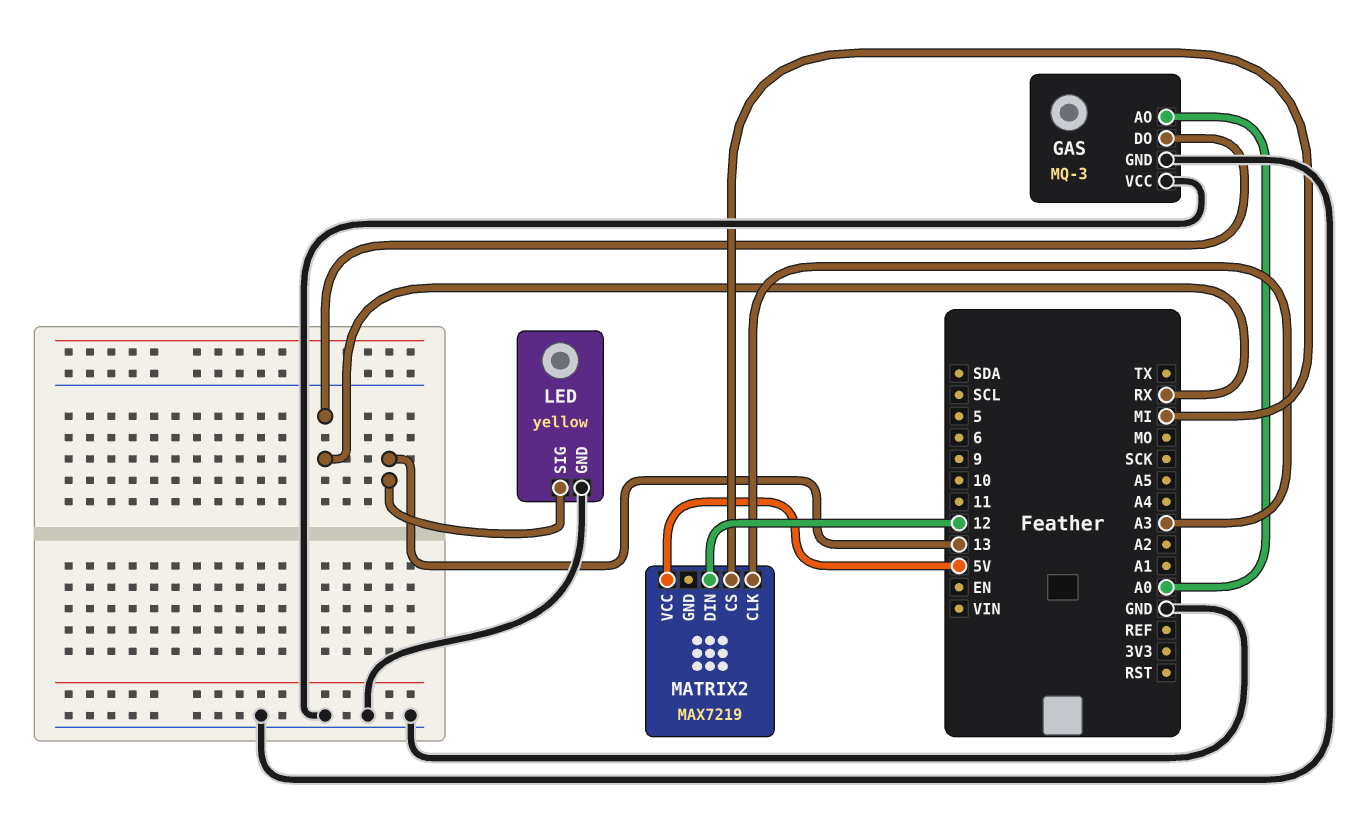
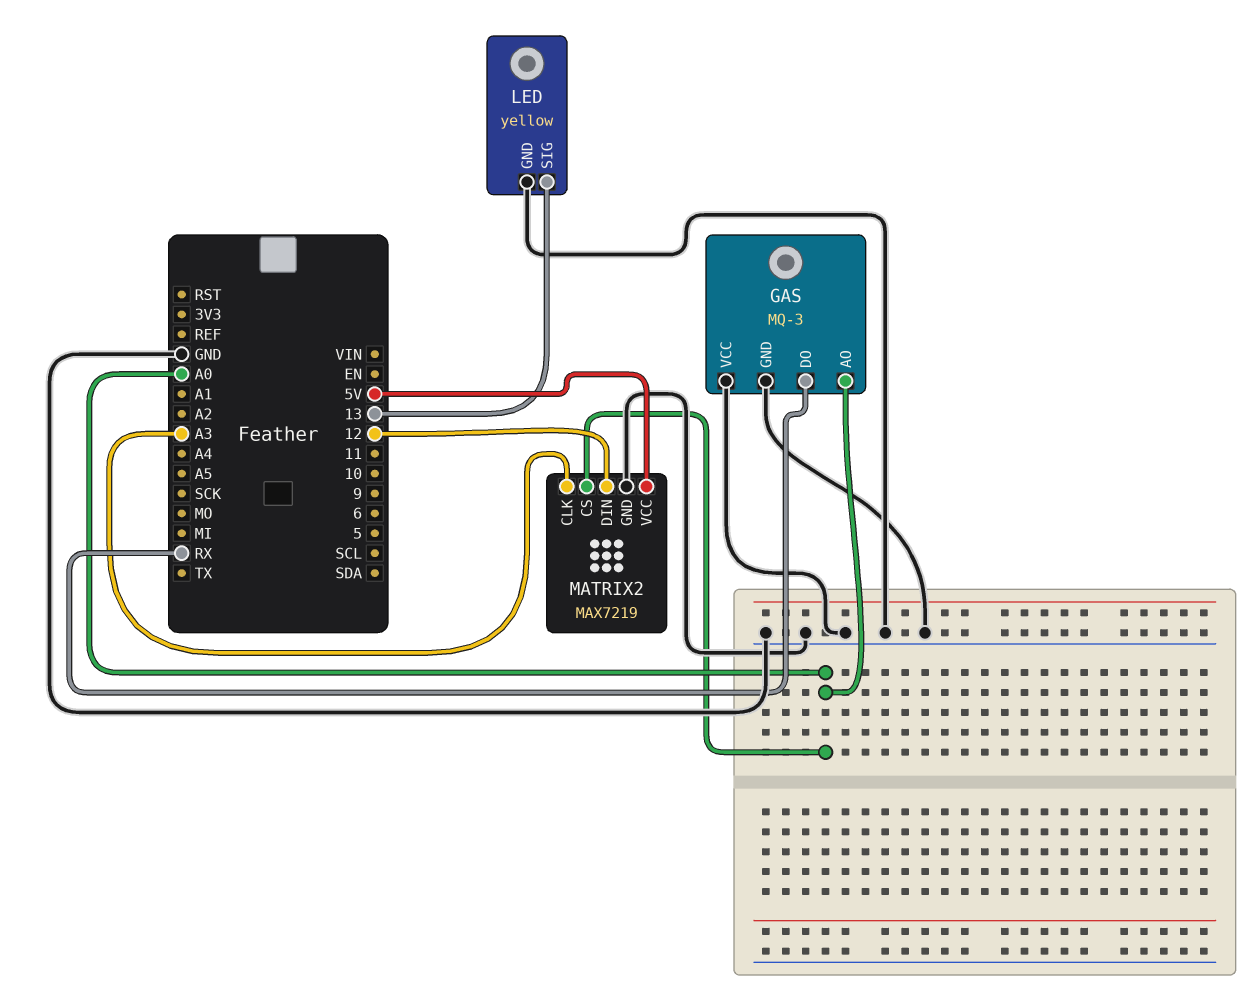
MATRIX2 pin CS: MI -> A0
MATRIX2 pin GND: none -> GND

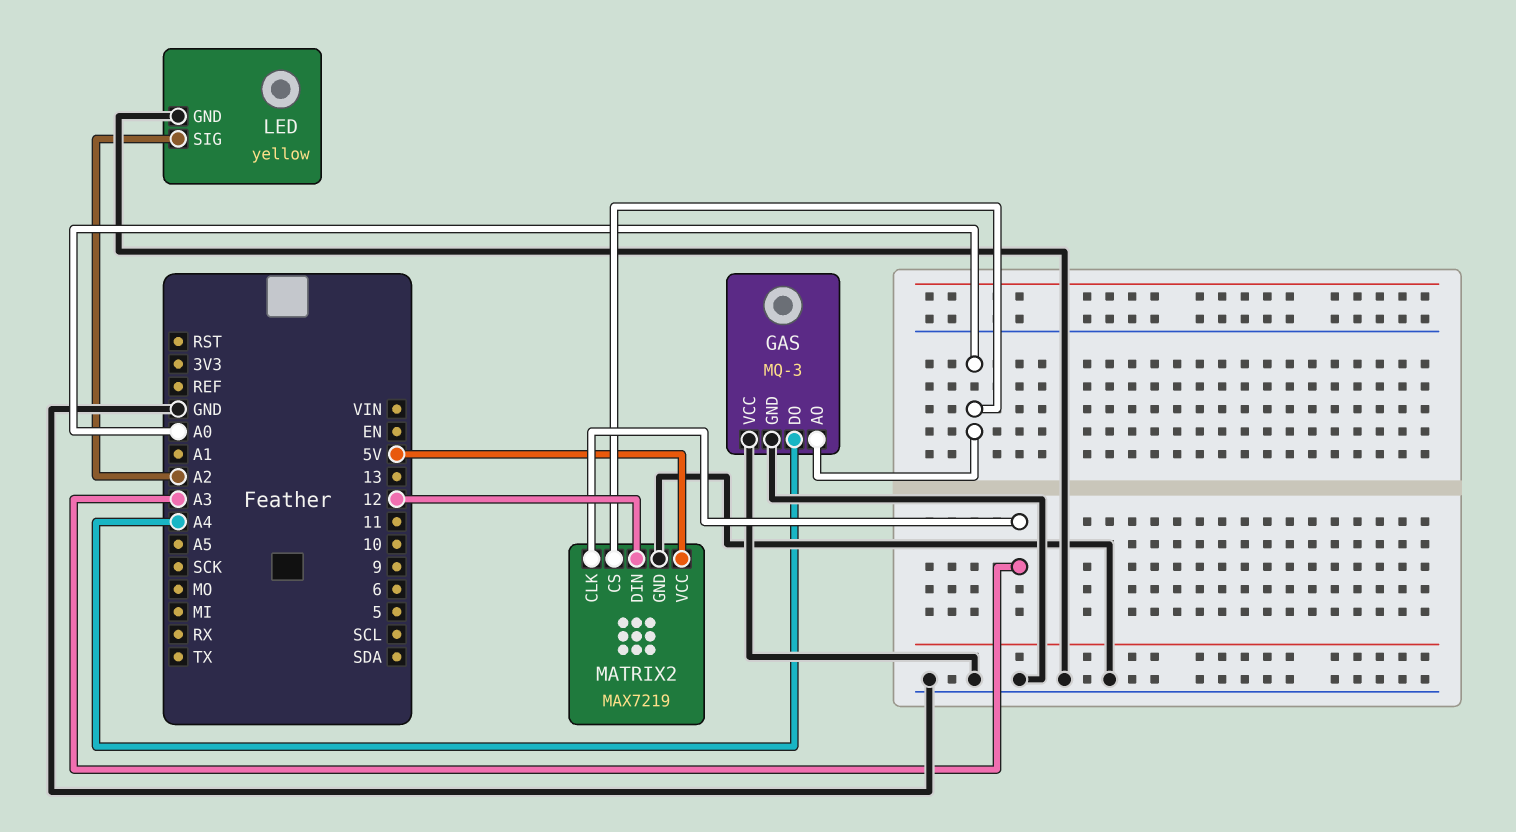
GAS pin DO: RX -> A4
LED pin SIG: 13 -> A2

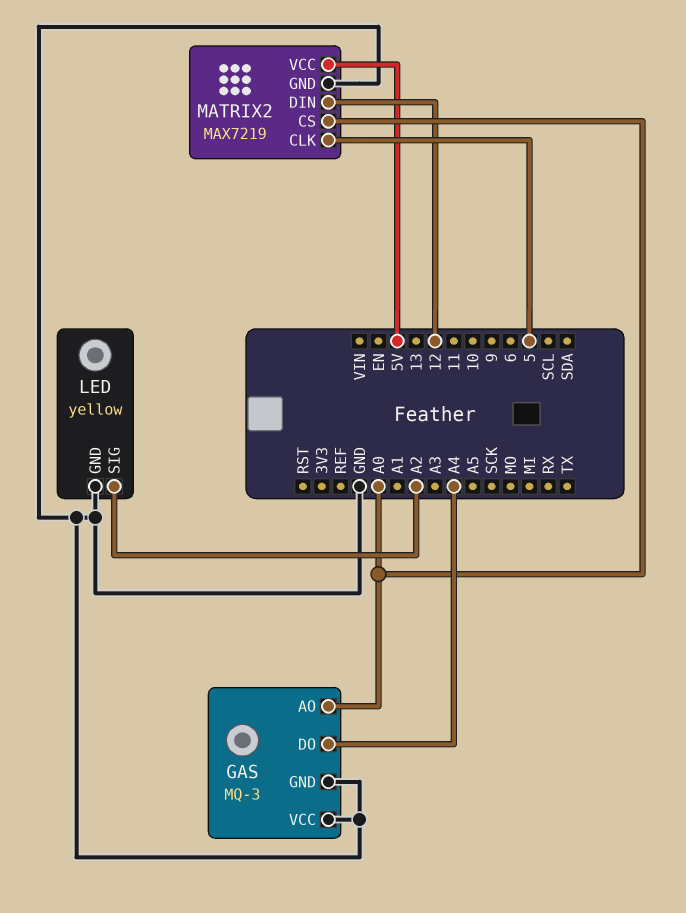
MATRIX2 pin CLK: A3 -> 5

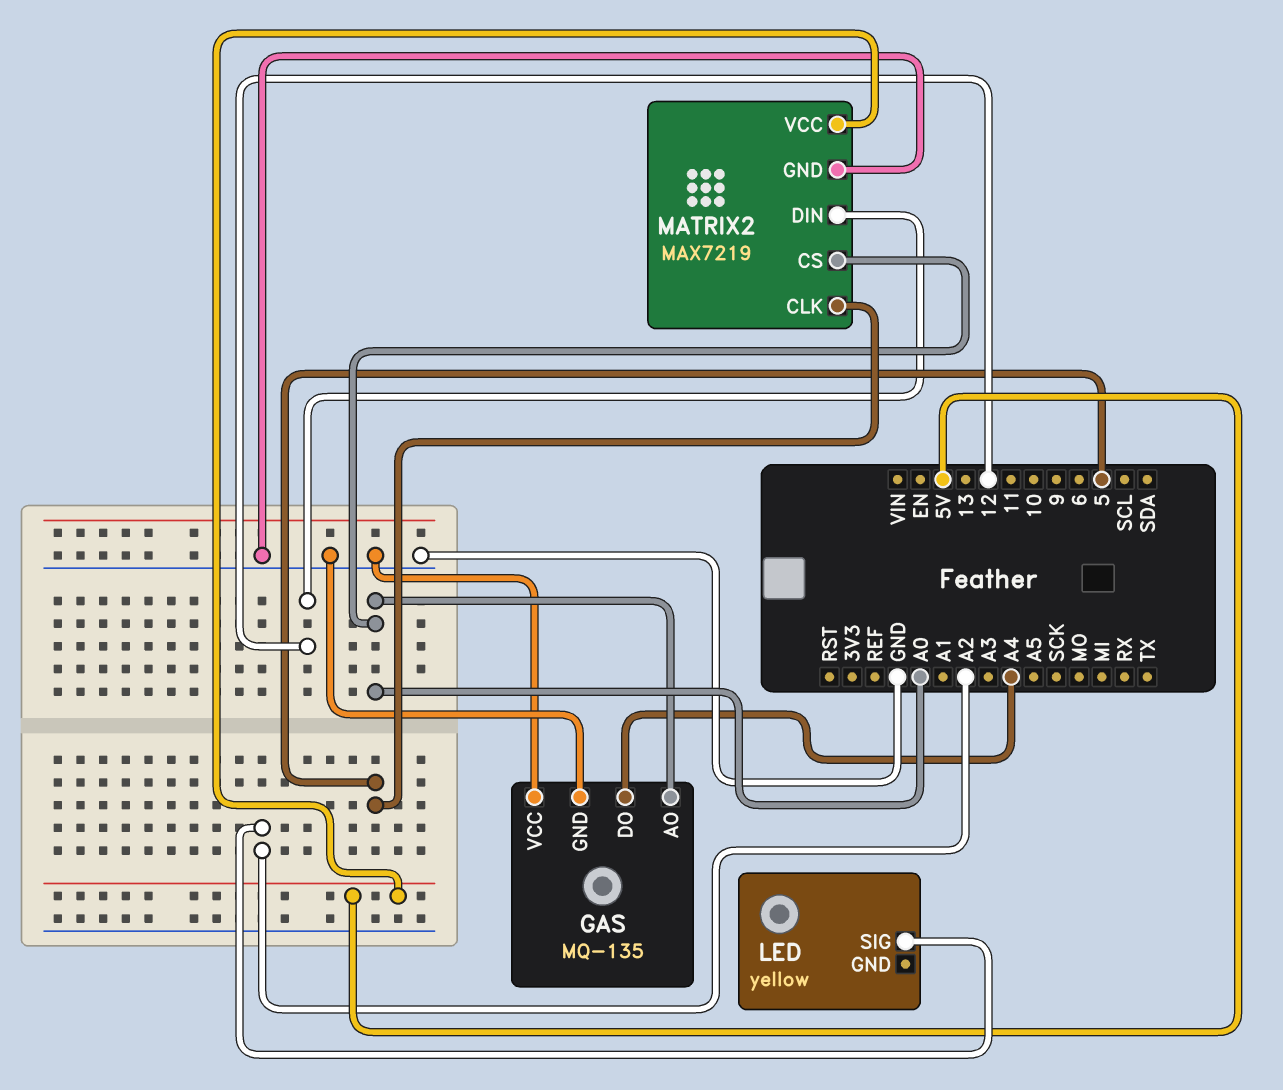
GAS: MQ-3 -> MQ-135
LED pin GND: GND -> none

